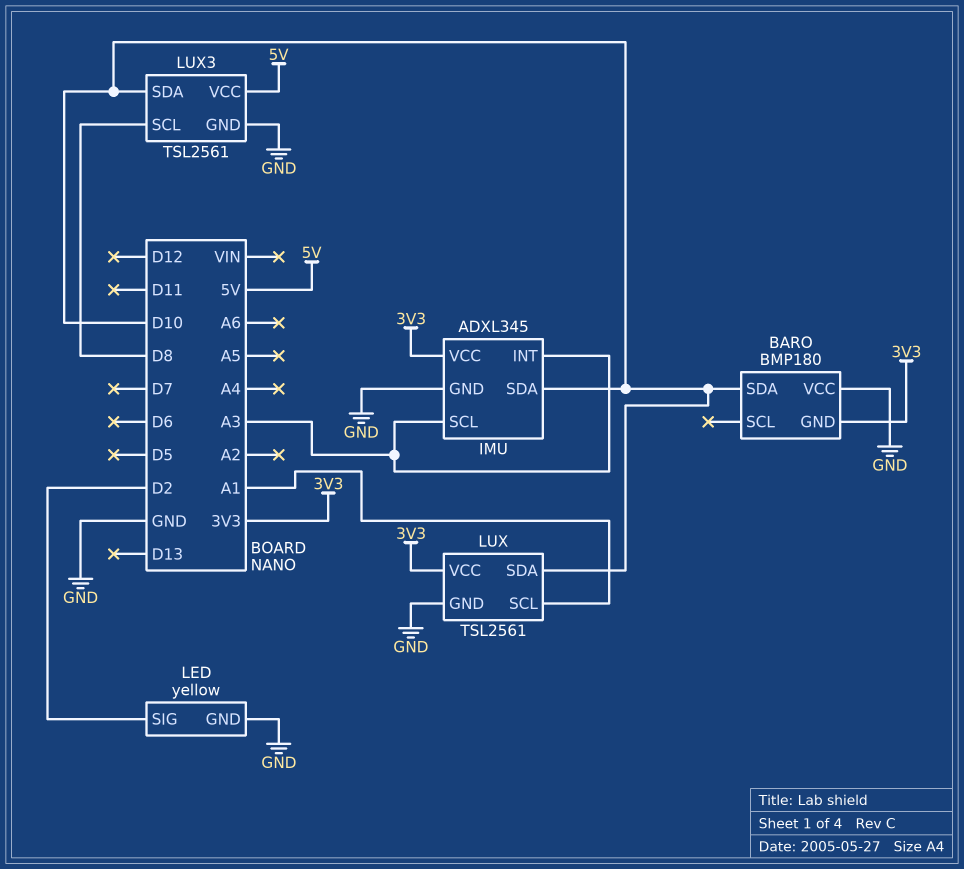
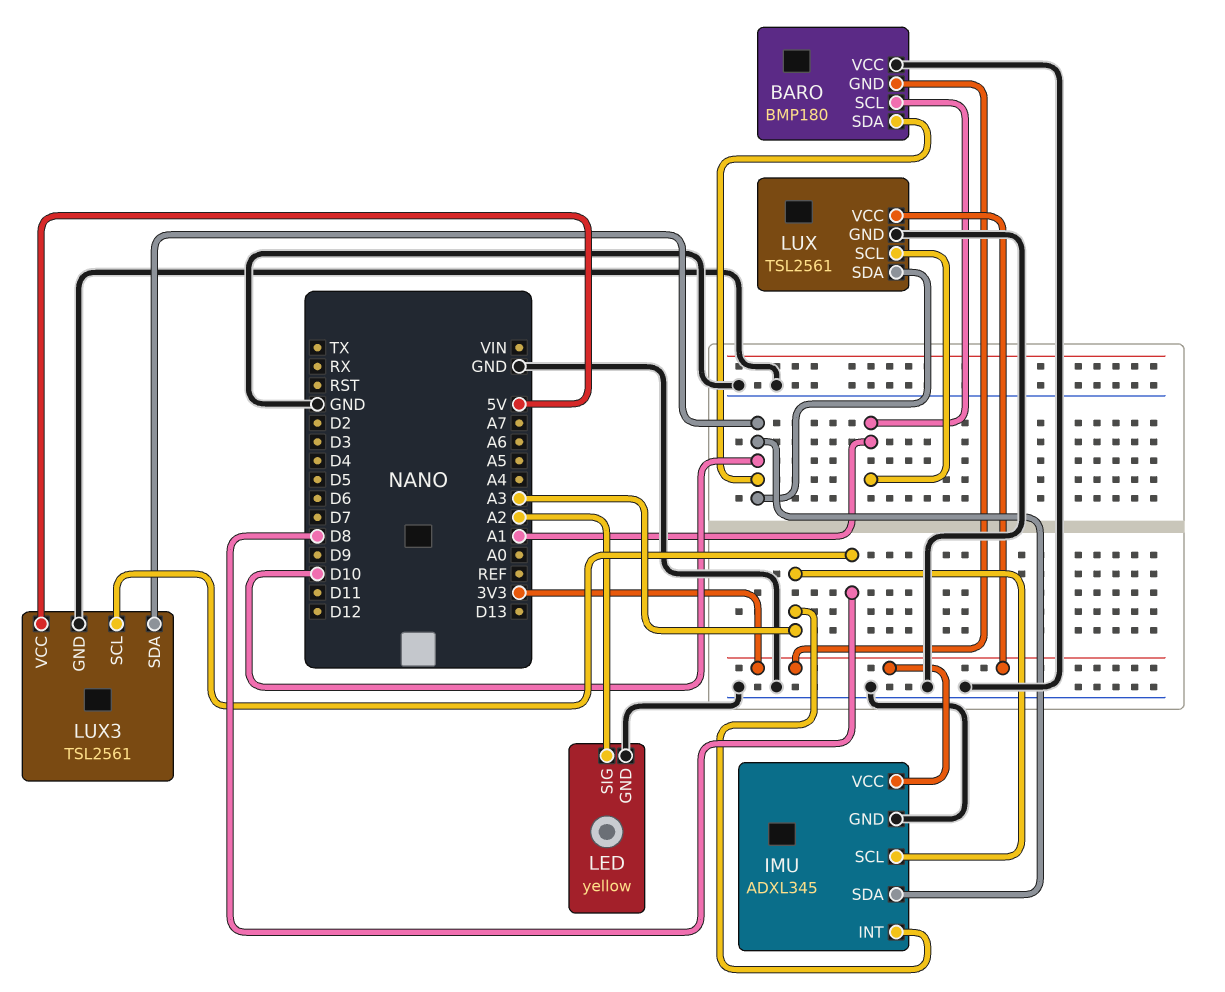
BARO pin SCL: none -> A1
LED pin SIG: D2 -> A2

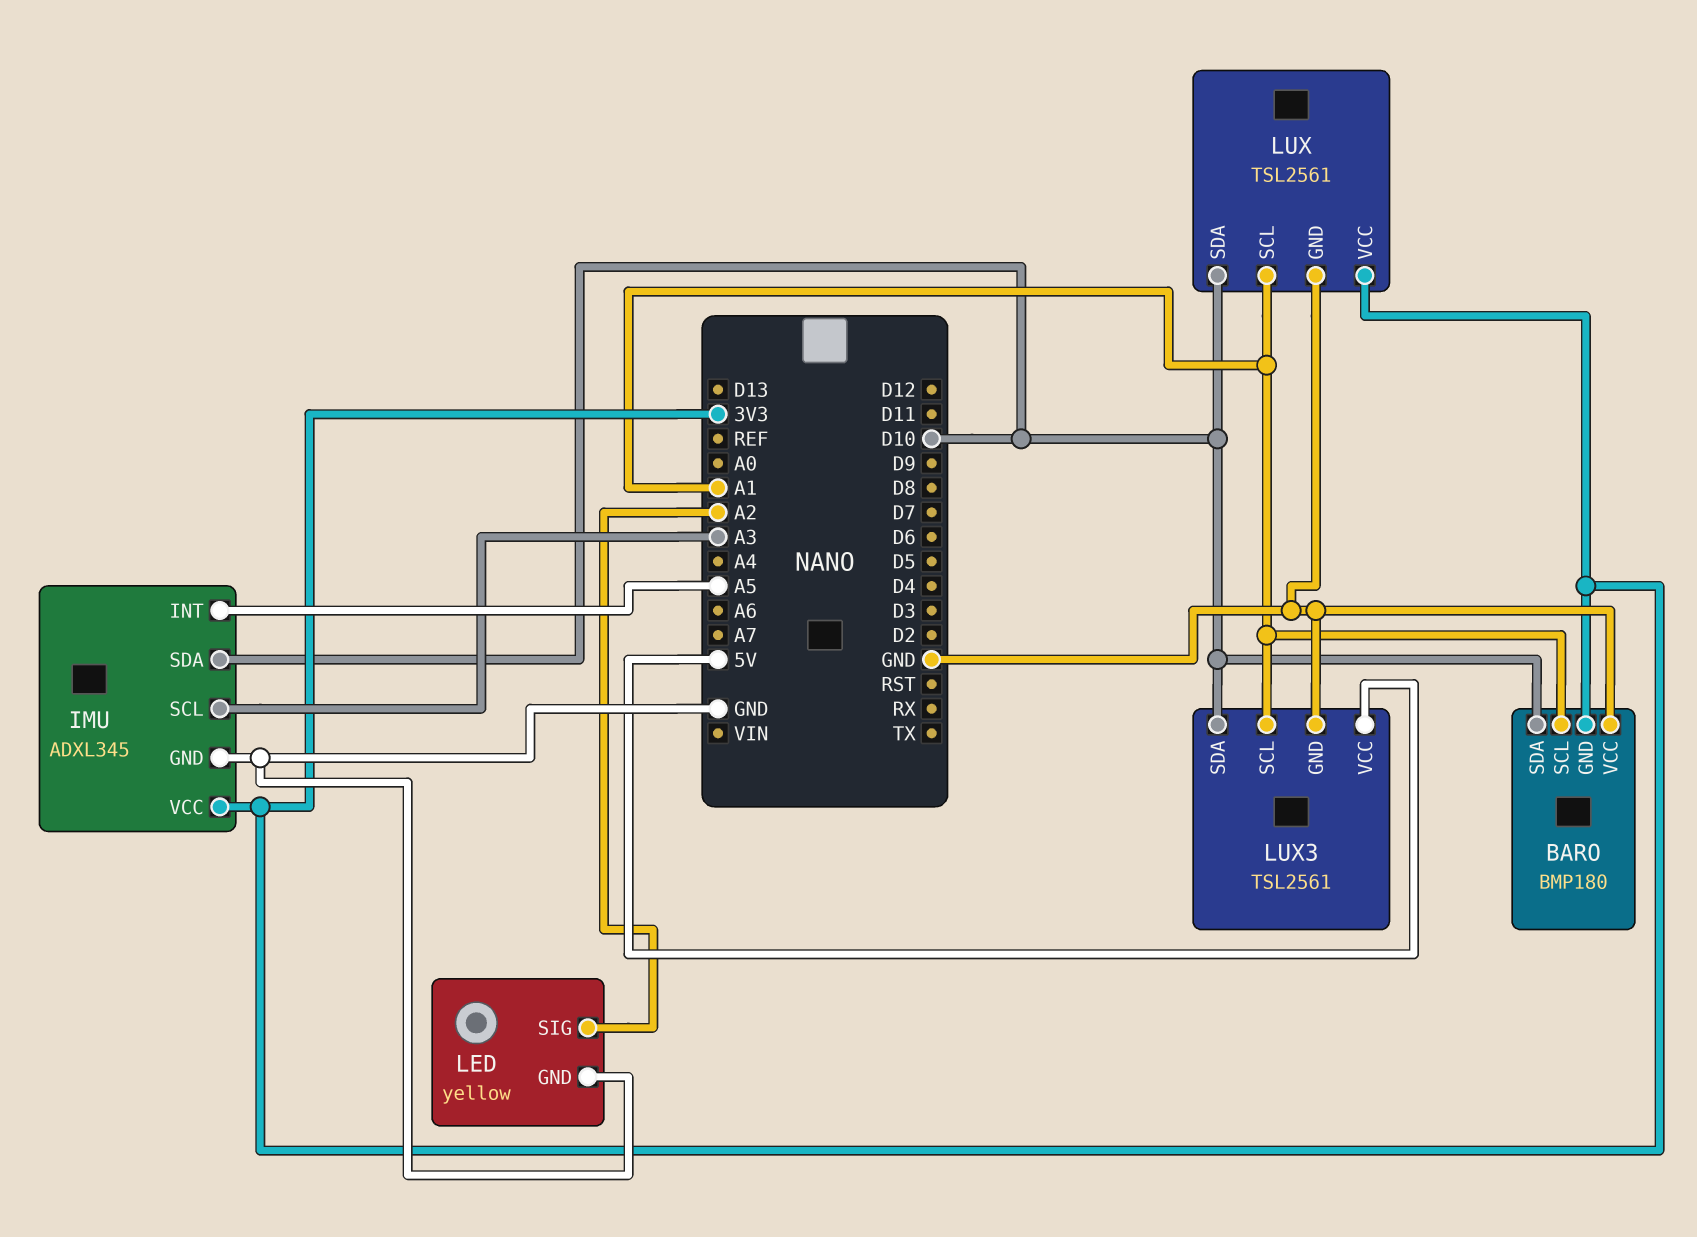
IMU pin INT: A3 -> A5
LUX3 pin SCL: D8 -> A1

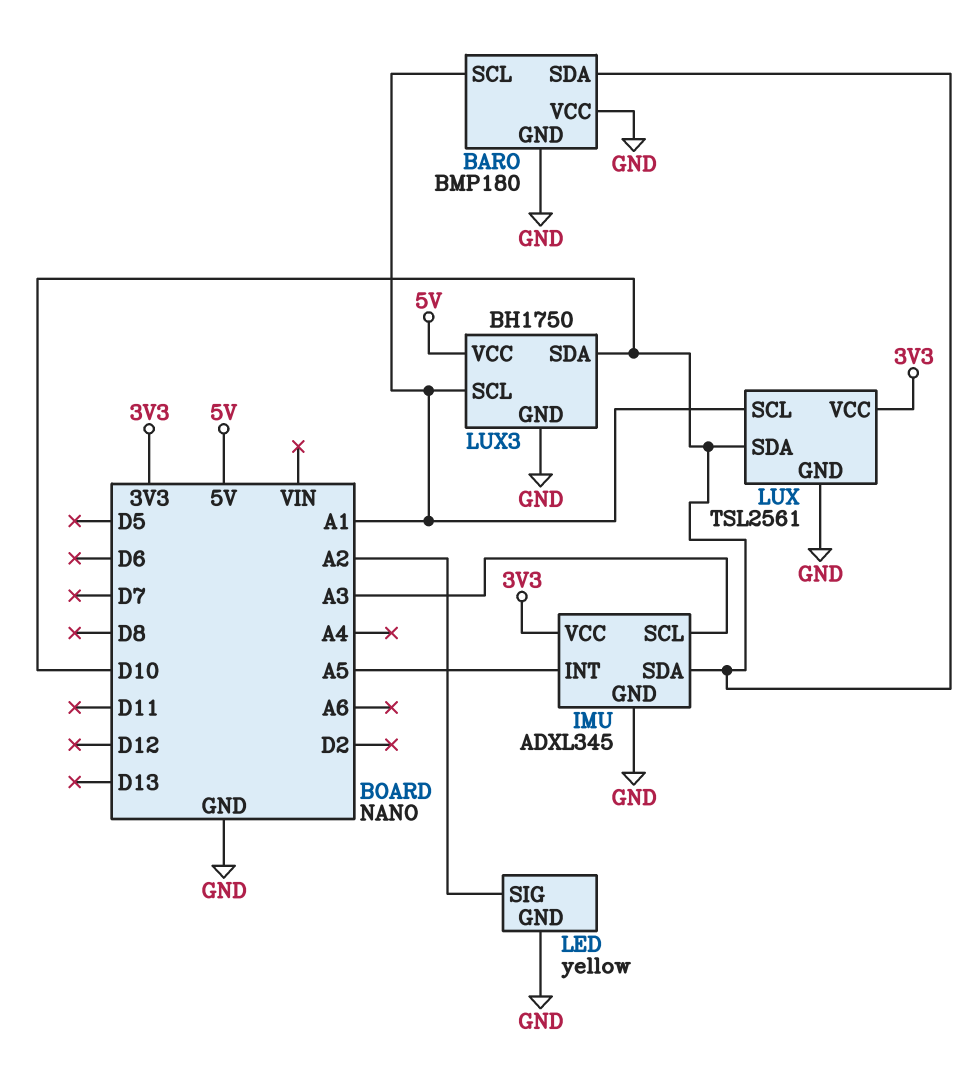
BARO pin GND: 3V3 -> GND
LUX3: TSL2561 -> BH1750

